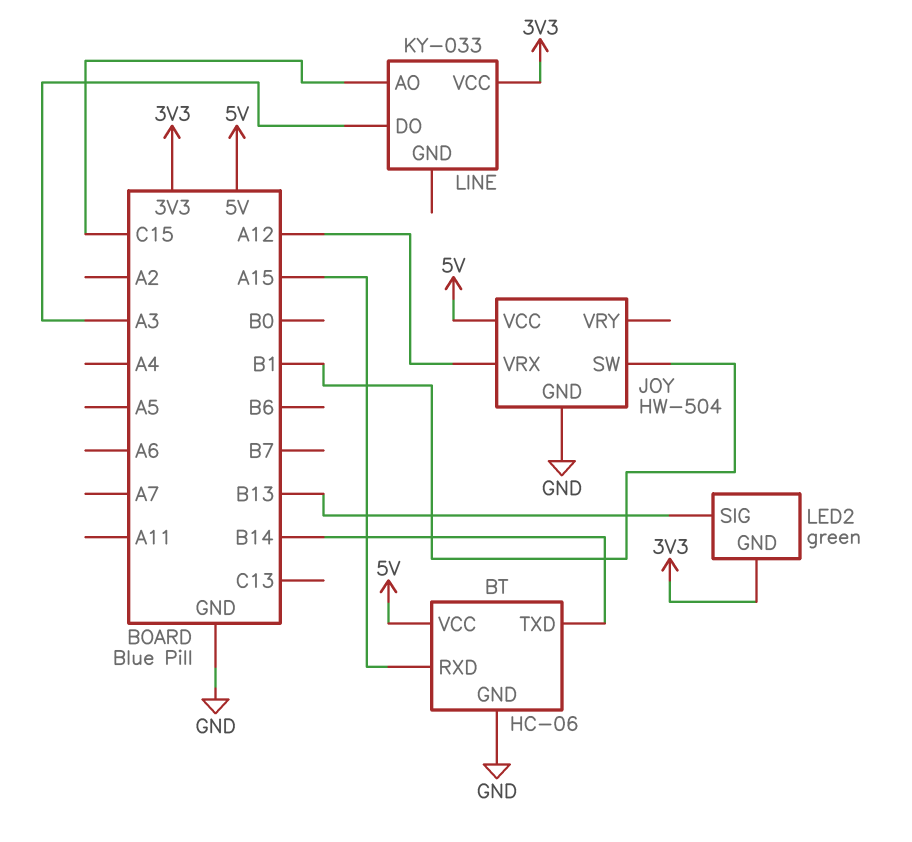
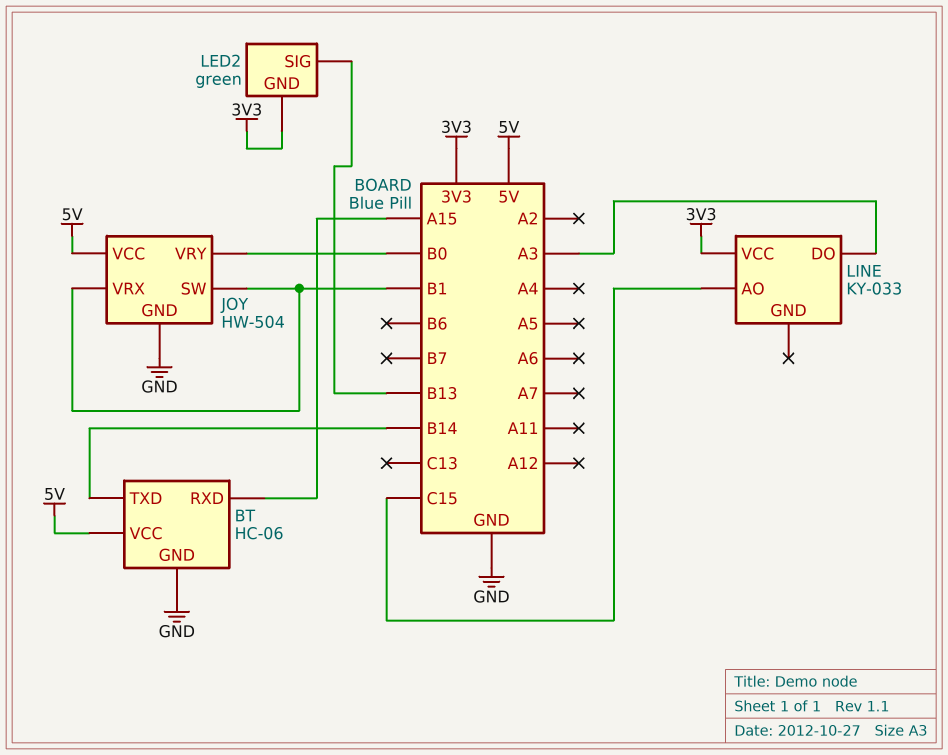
JOY pin VRX: A12 -> B1
JOY pin VRY: none -> B0

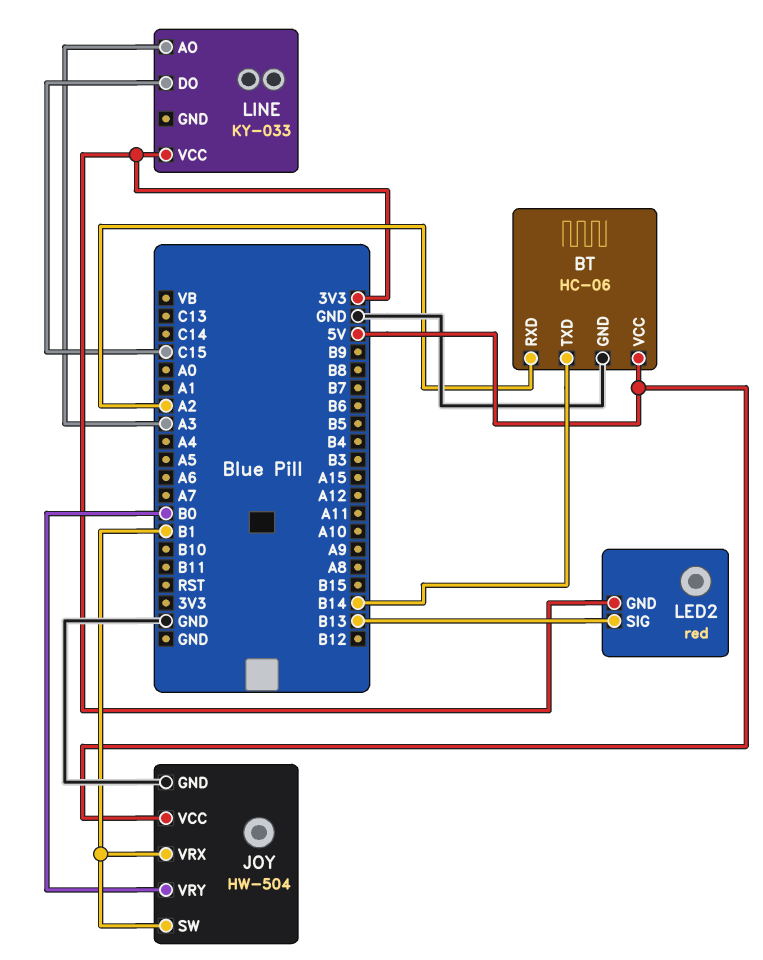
BT pin RXD: A15 -> A2
LED2: green -> red
LINE pin AO: C15 -> A3
LINE pin DO: A3 -> C15

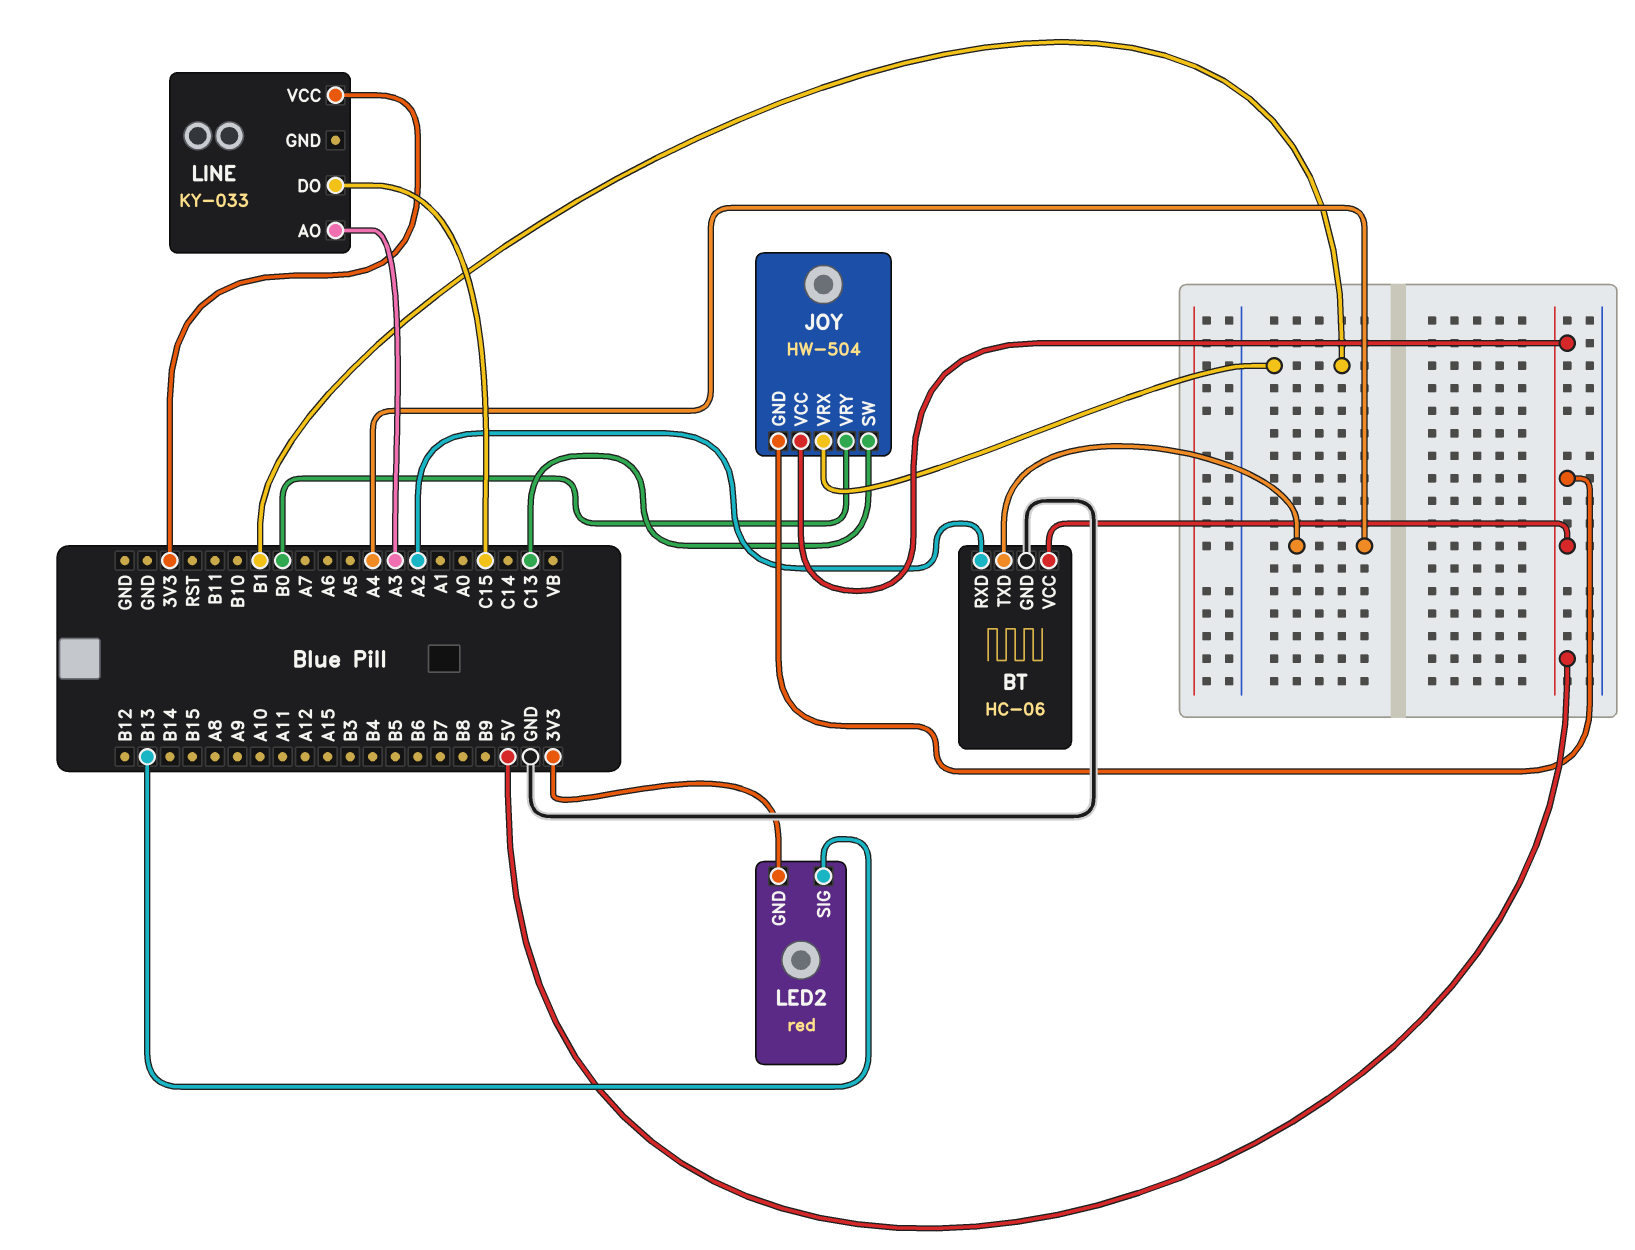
BT pin TXD: B14 -> A4
JOY pin GND: GND -> 5V
JOY pin SW: B1 -> C13

